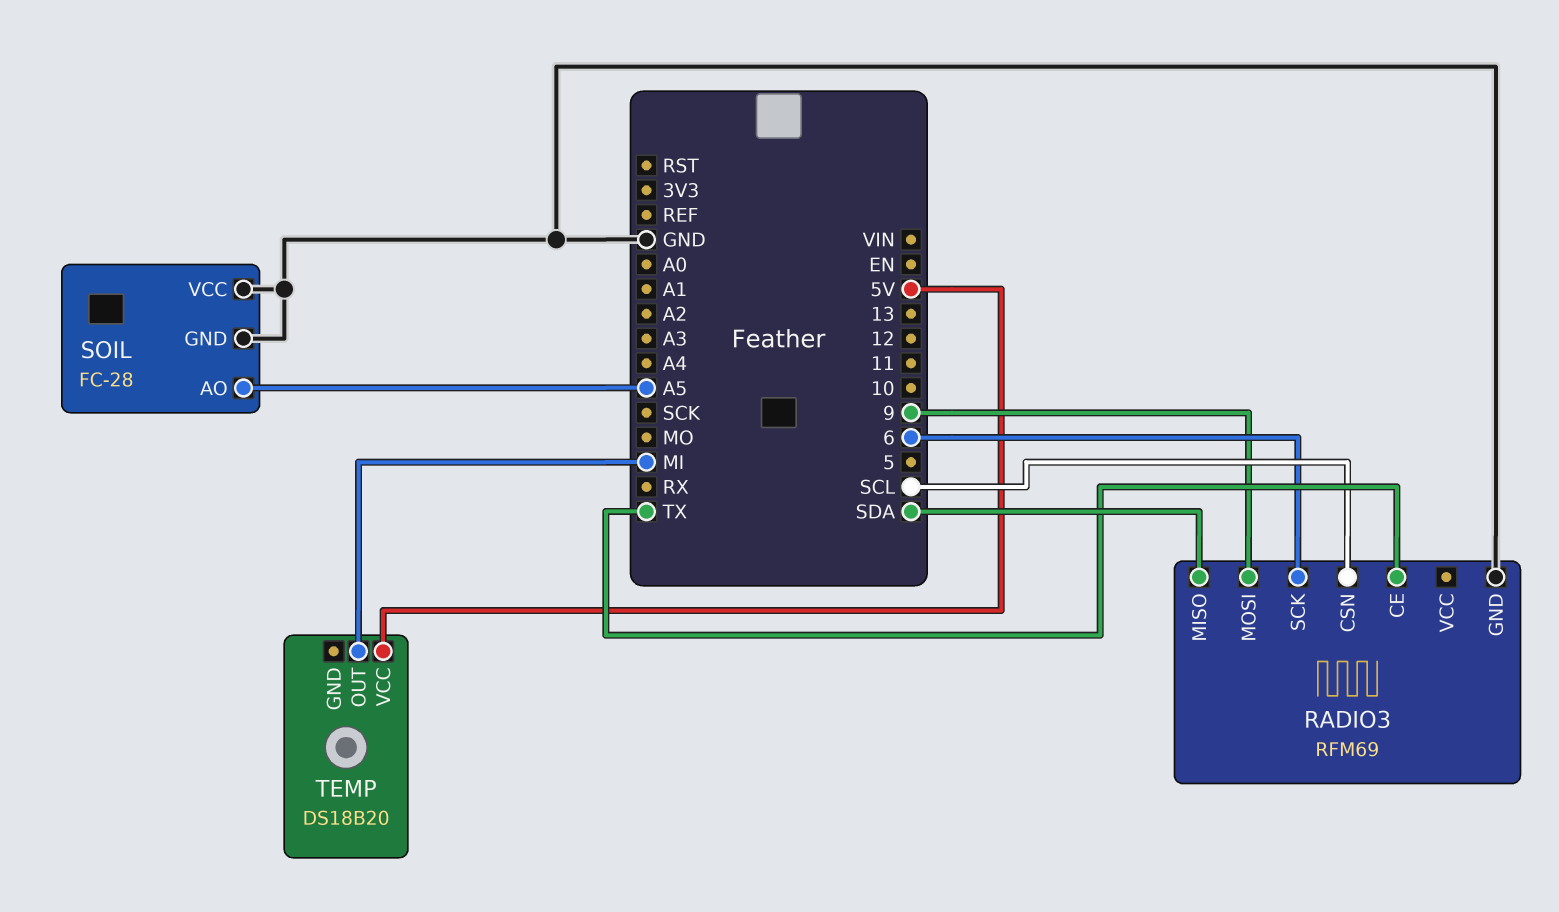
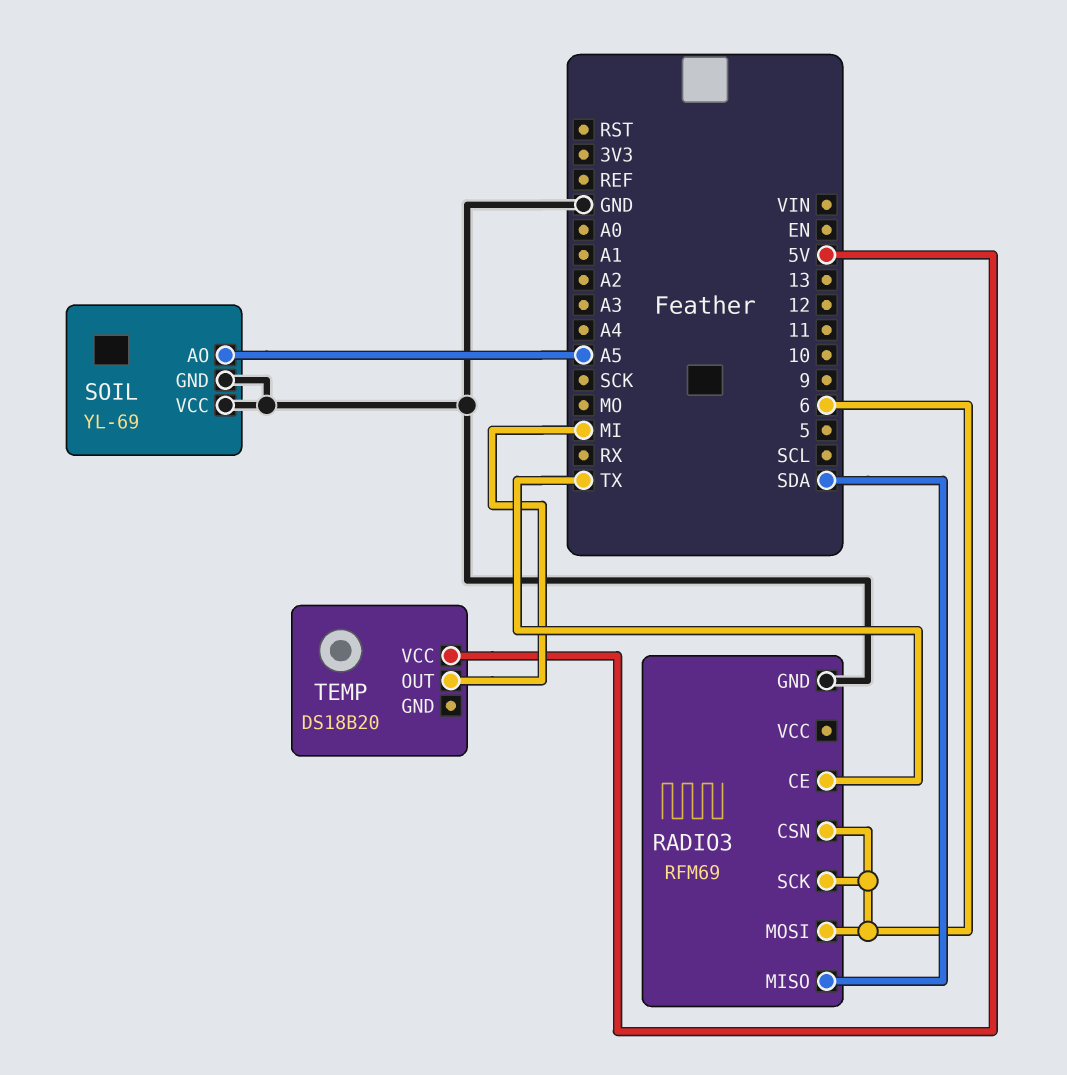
RADIO3 pin CSN: SCL -> 6
RADIO3 pin MOSI: 9 -> 6
SOIL: FC-28 -> YL-69

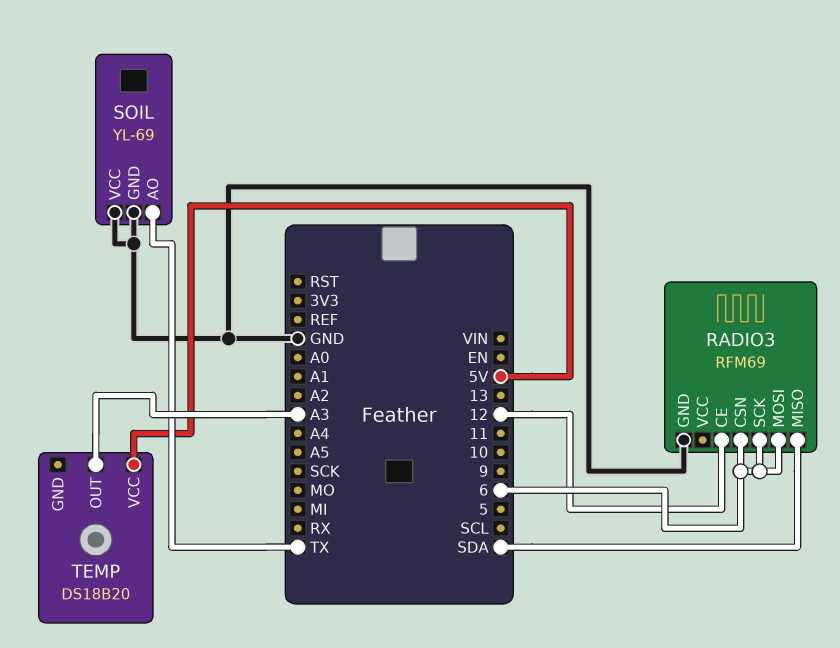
RADIO3 pin CE: TX -> 12
SOIL pin AO: A5 -> TX
TEMP pin OUT: MI -> A3

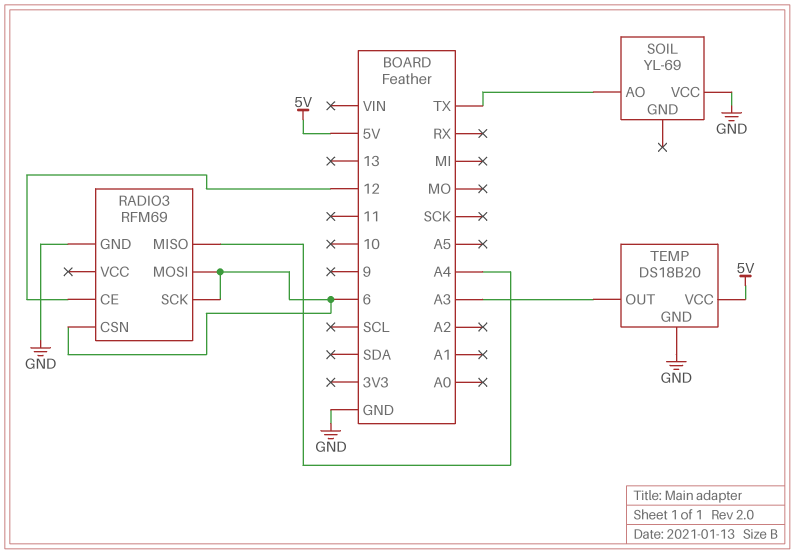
RADIO3 pin MISO: SDA -> A4
SOIL pin GND: GND -> none
TEMP pin GND: none -> GND

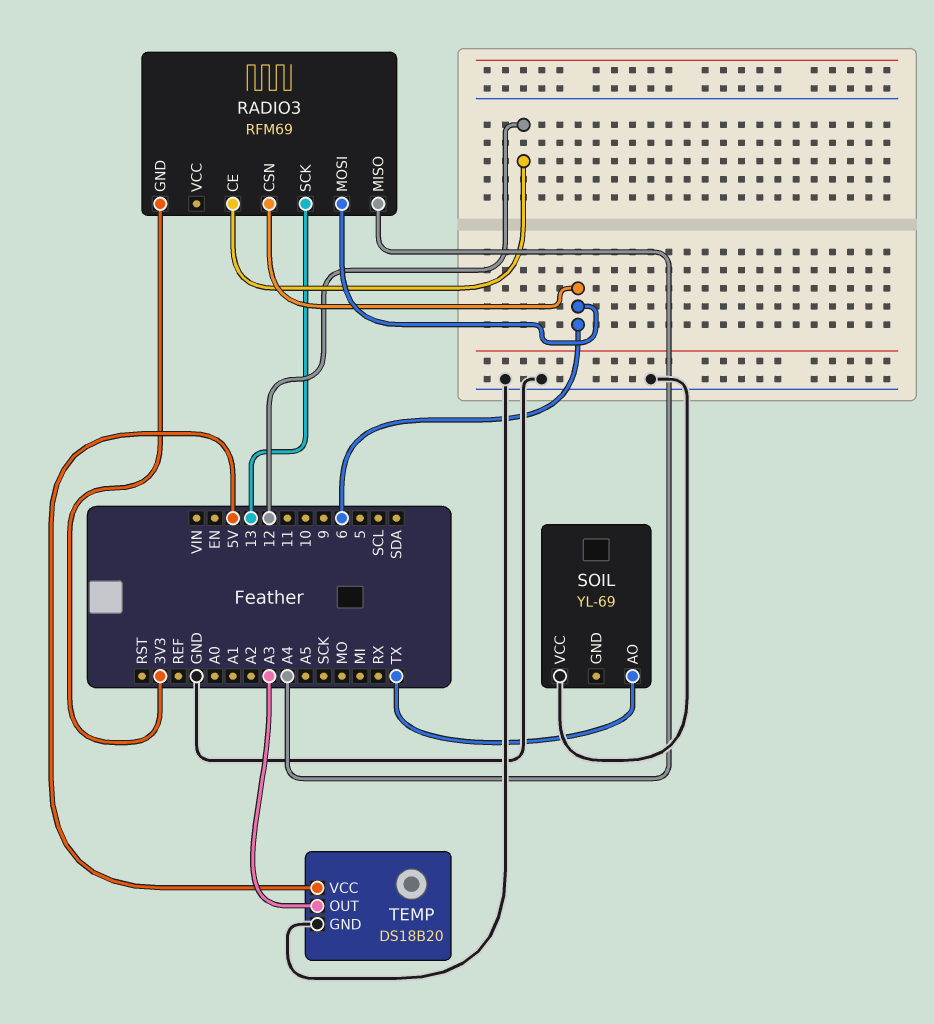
RADIO3 pin GND: GND -> 3V3
RADIO3 pin SCK: 6 -> 13

